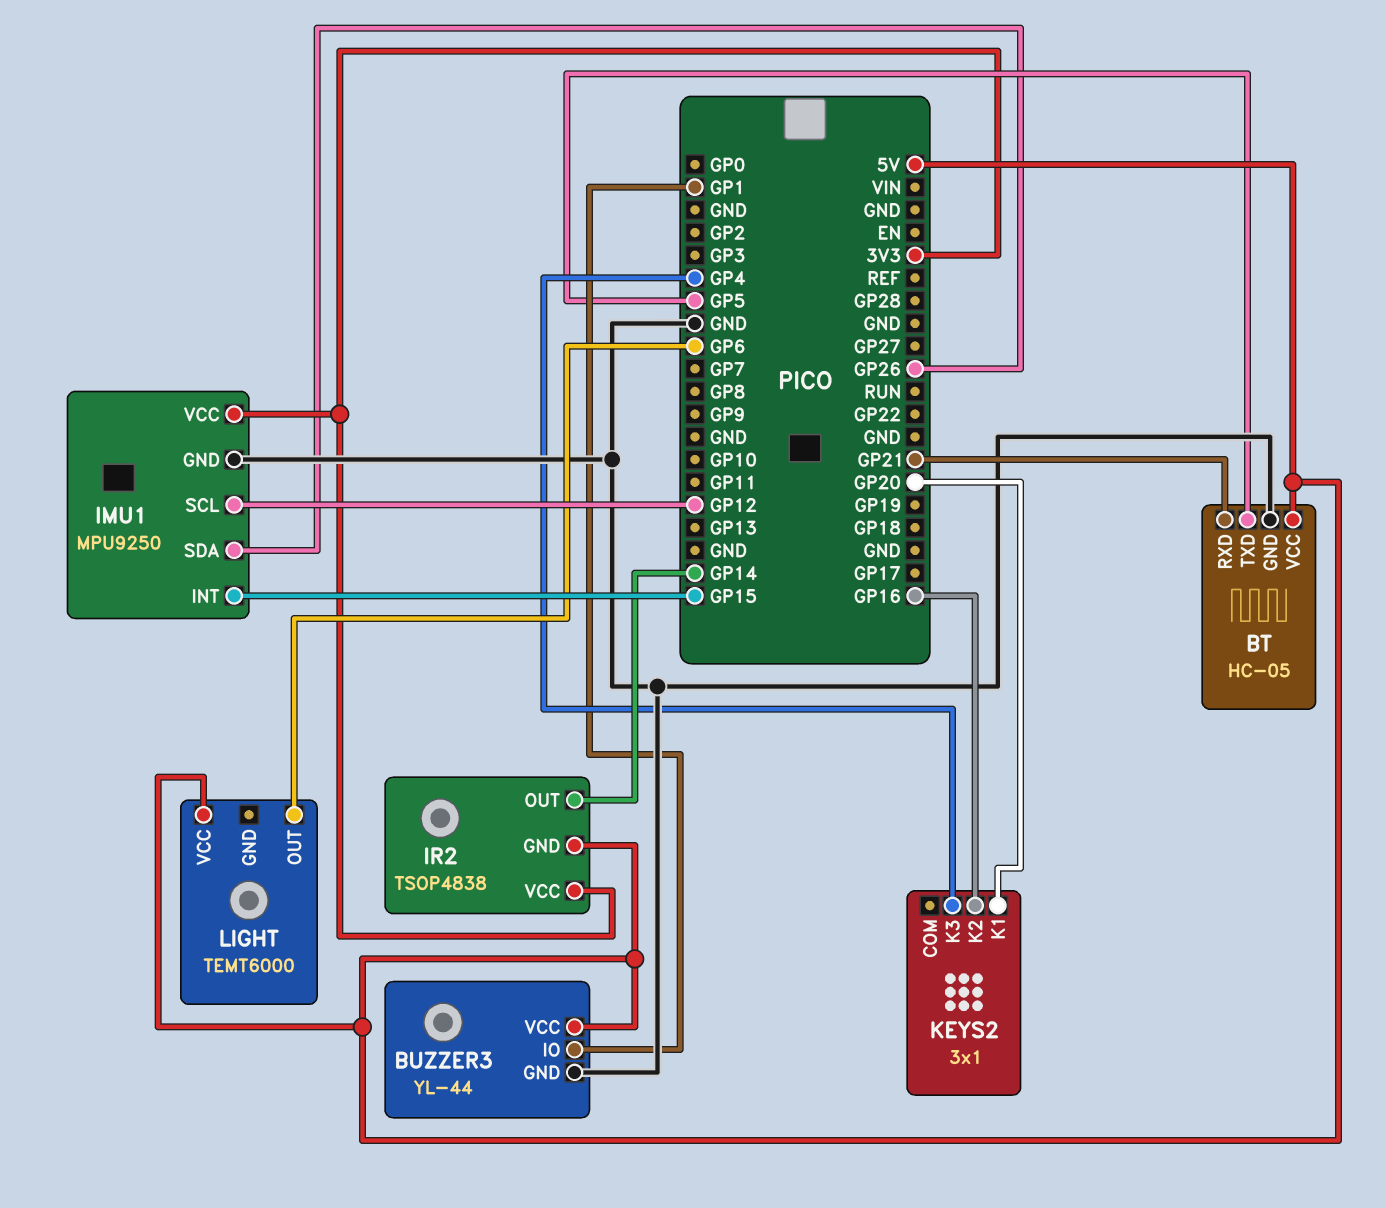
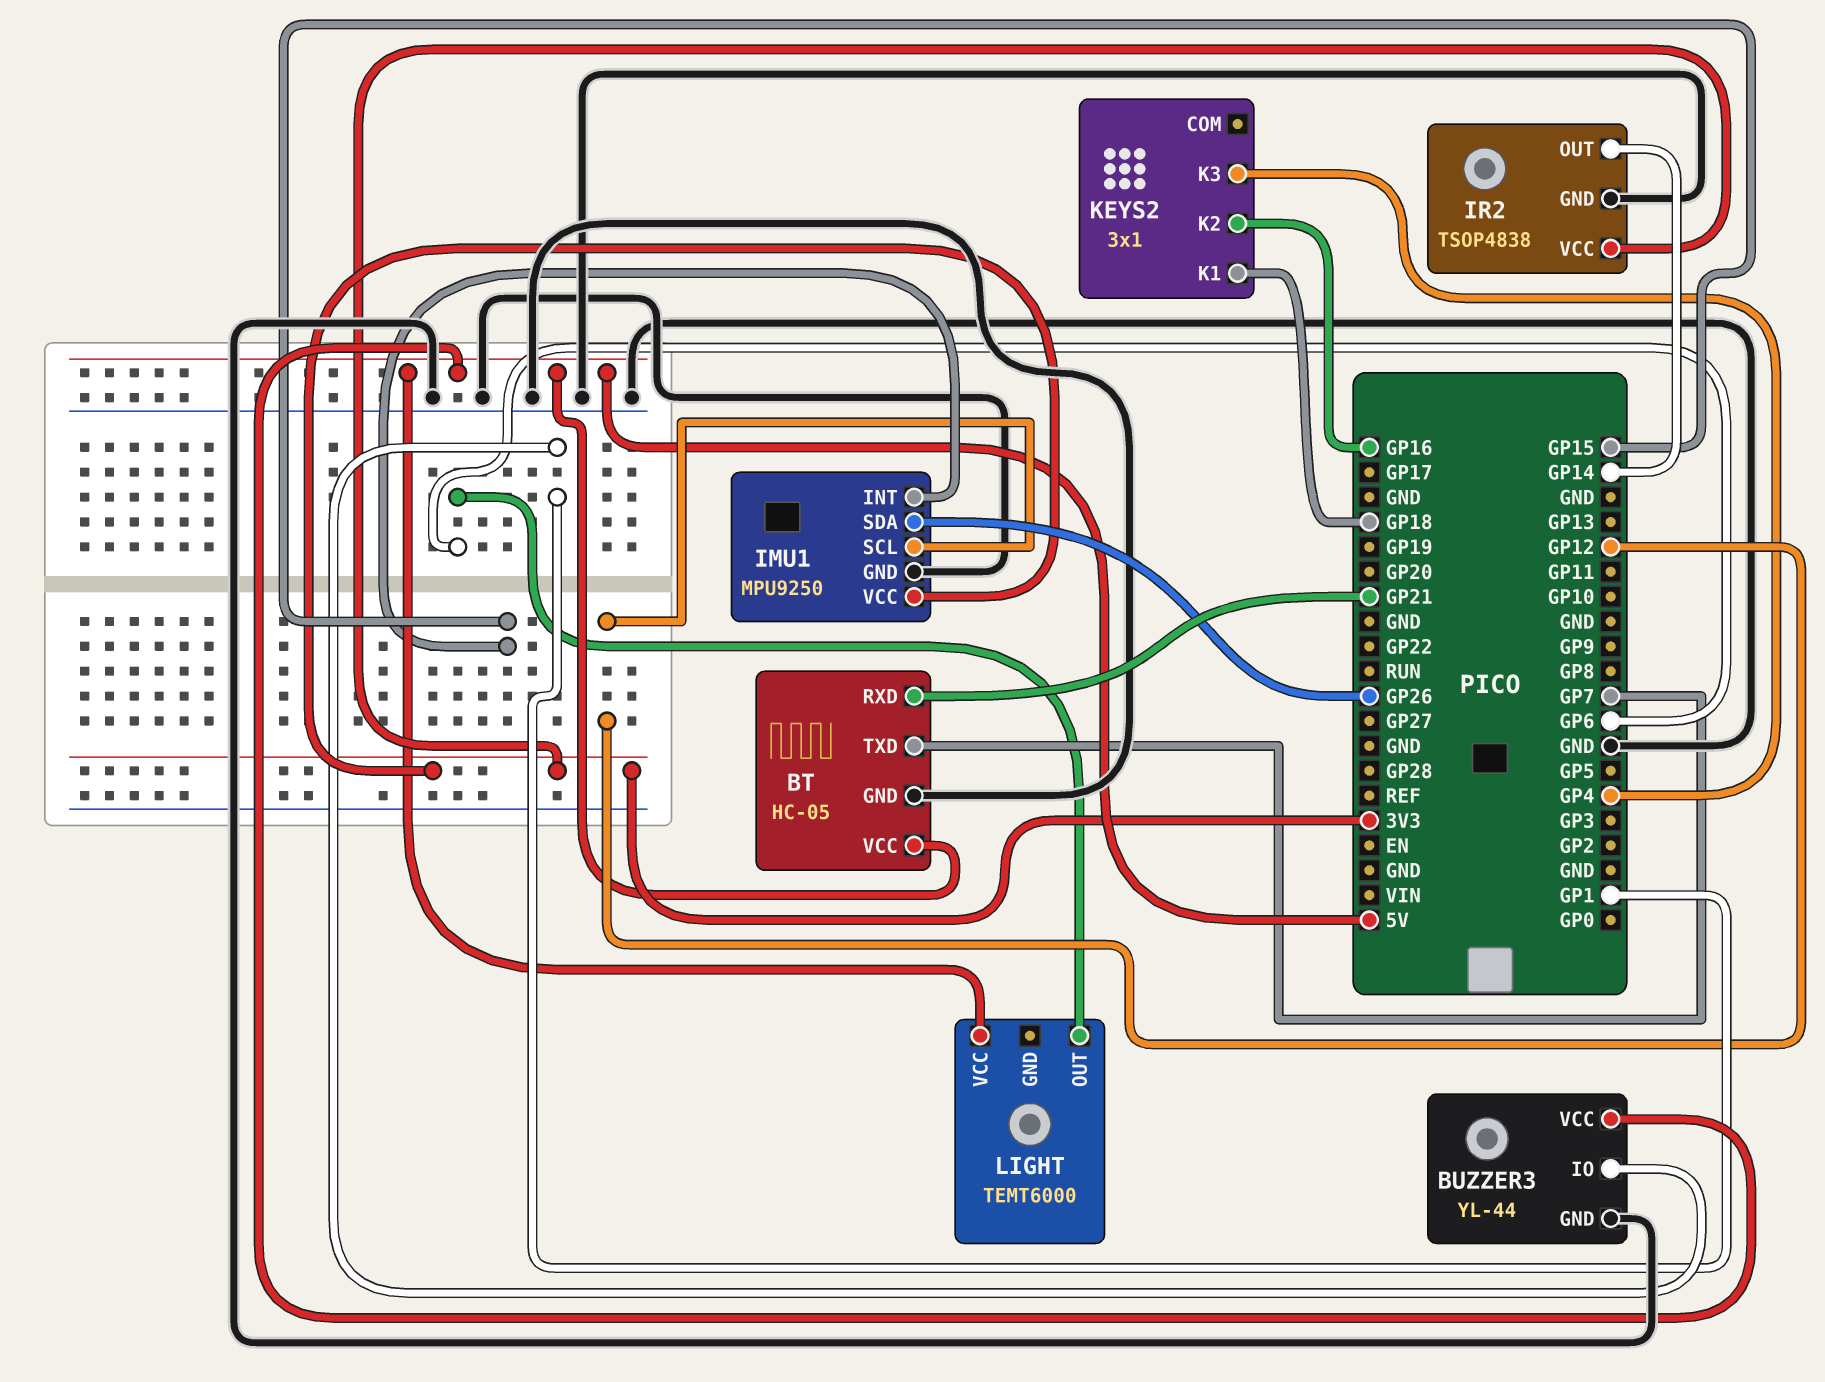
BT pin TXD: GP5 -> GP7
IR2 pin GND: 5V -> GND
KEYS2 pin K1: GP20 -> GP18

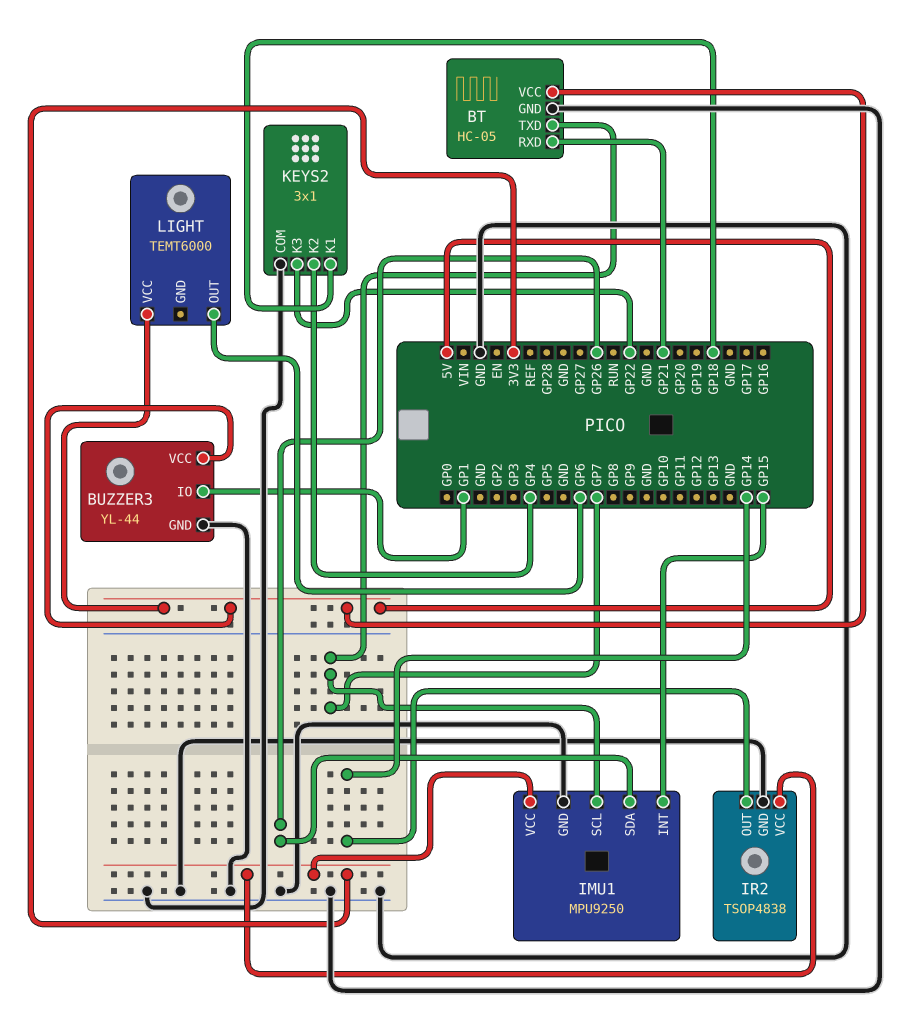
IMU1 pin SCL: GP12 -> GP7
KEYS2 pin COM: none -> GND
KEYS2 pin K2: GP16 -> GP4
KEYS2 pin K3: GP4 -> GP22

